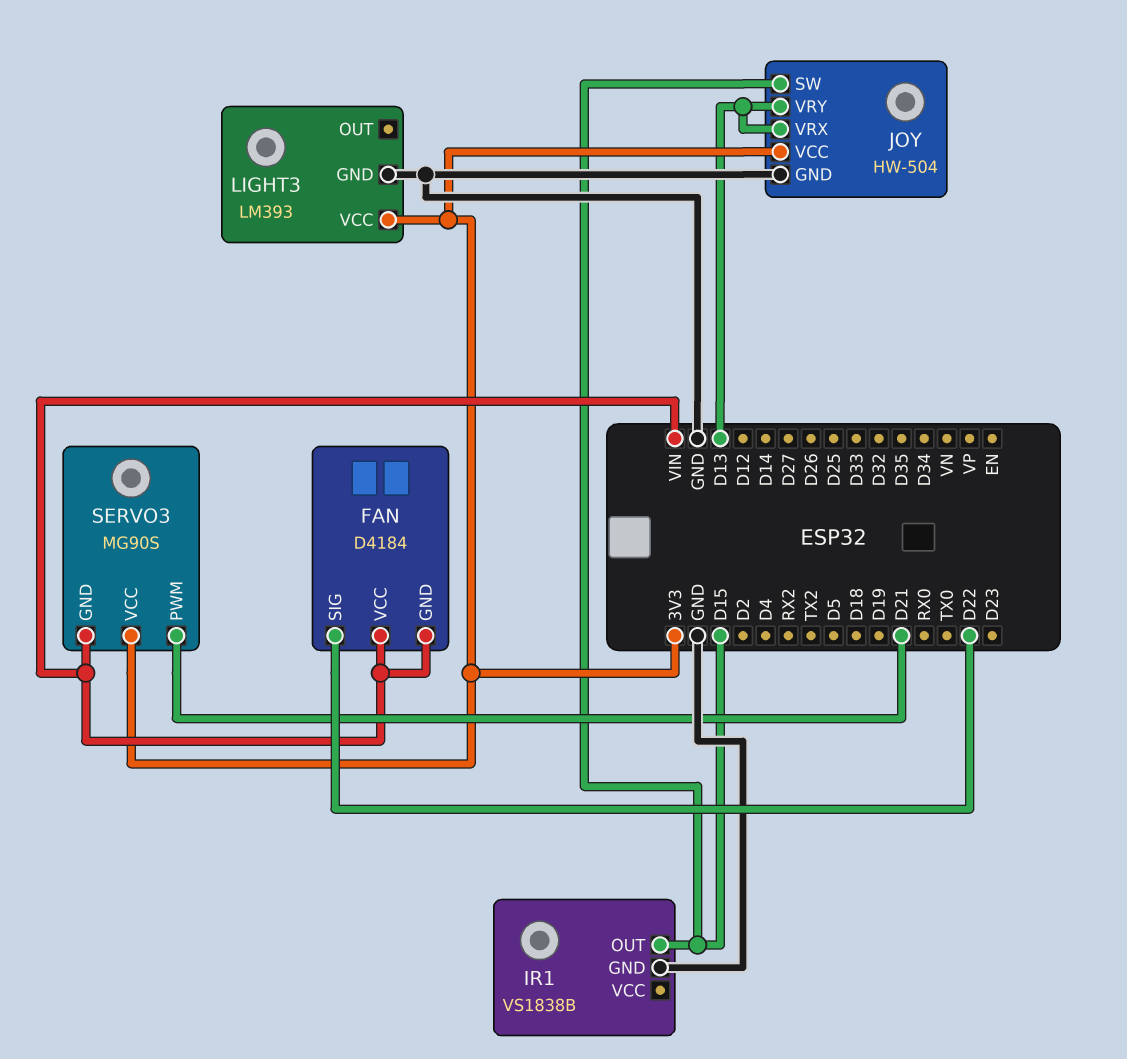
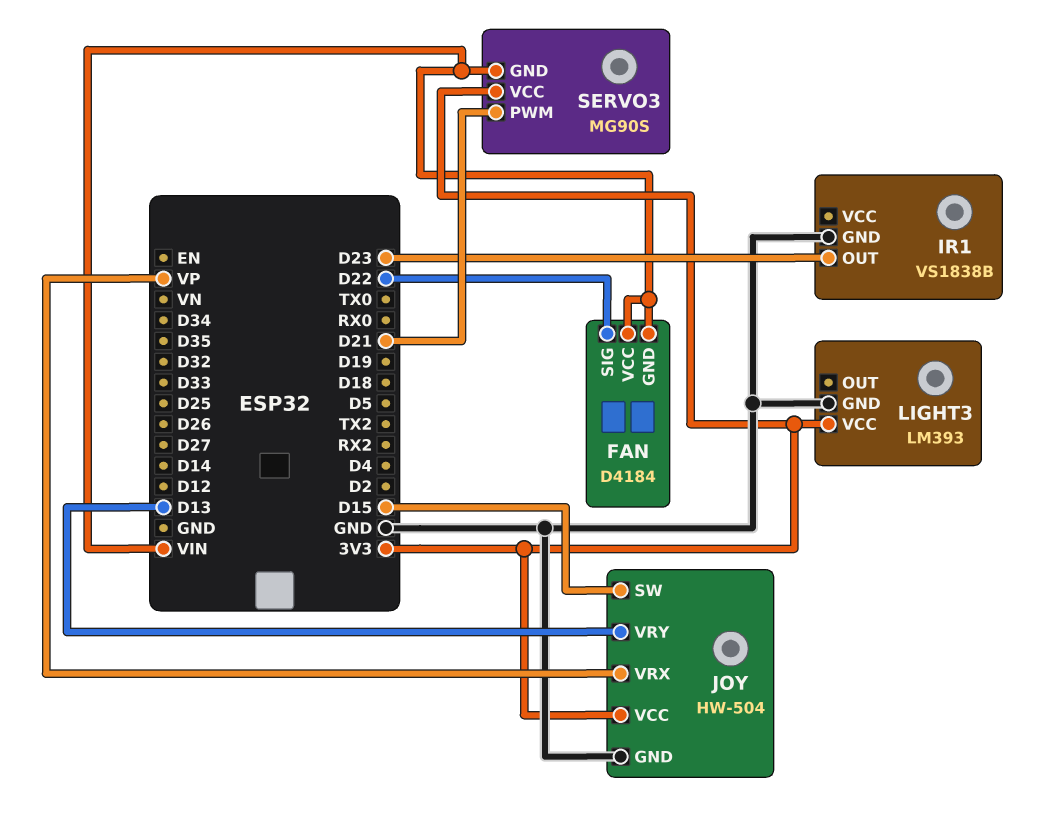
IR1 pin OUT: D15 -> D23
JOY pin VRX: D13 -> VP

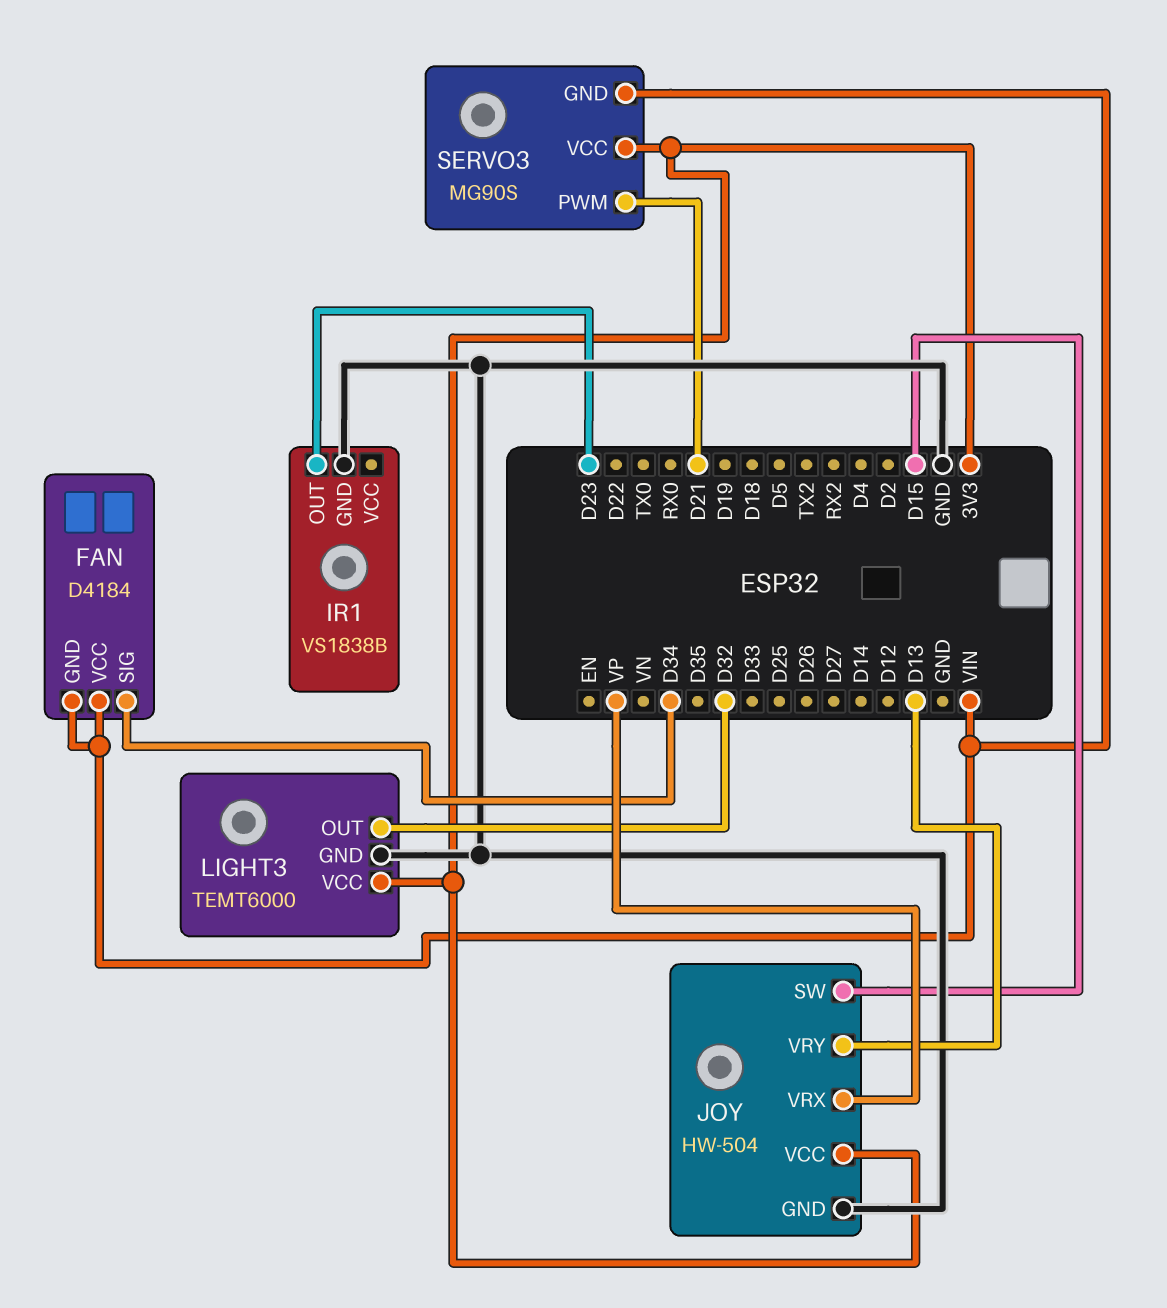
FAN pin SIG: D22 -> D34
LIGHT3: LM393 -> TEMT6000
LIGHT3 pin OUT: none -> D32

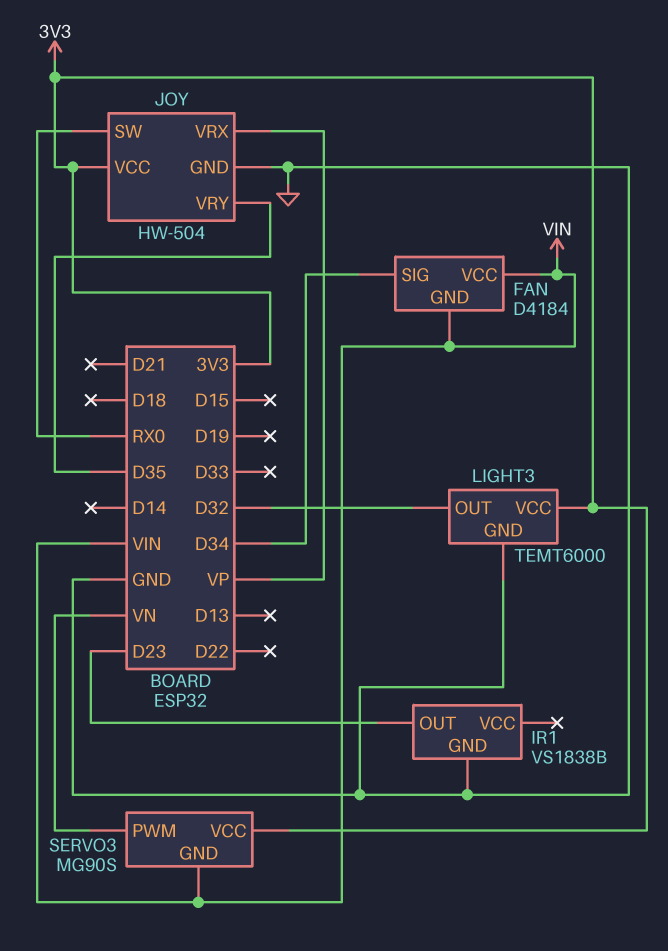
JOY pin SW: D15 -> RX0
JOY pin VRY: D13 -> D35
SERVO3 pin PWM: D21 -> VN

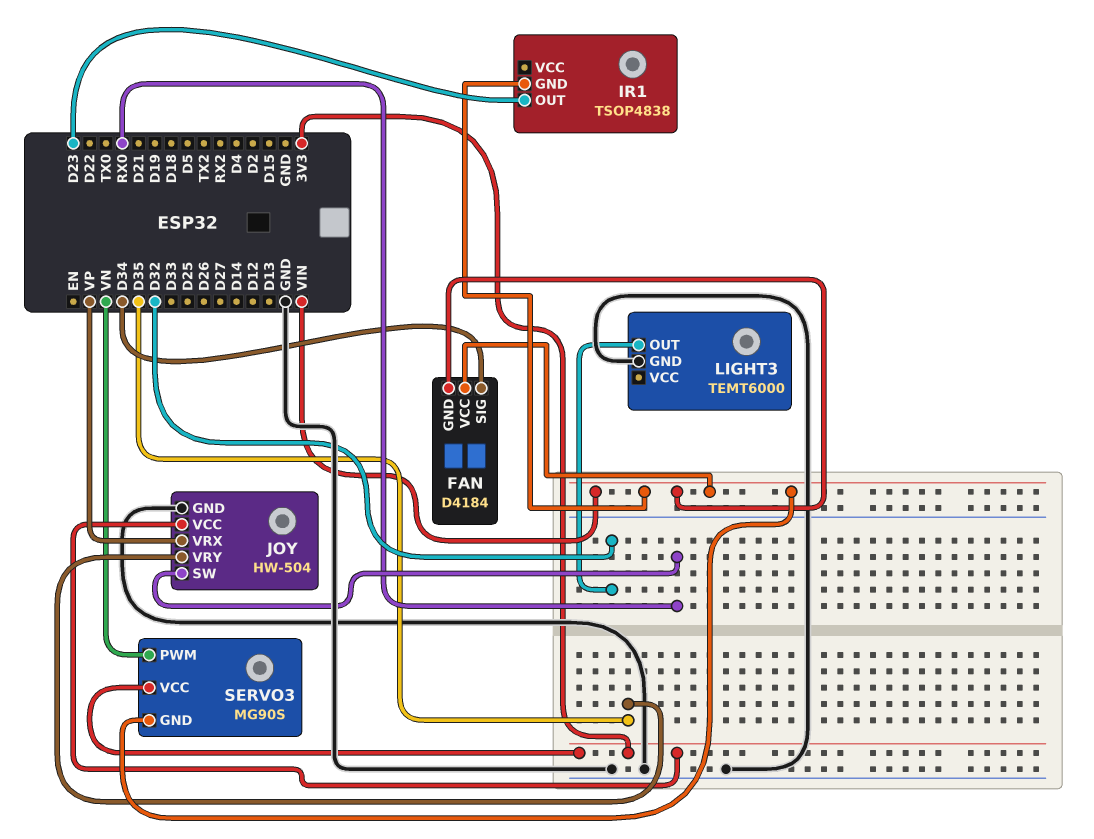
IR1: VS1838B -> TSOP4838
IR1 pin GND: GND -> VIN
LIGHT3 pin VCC: 3V3 -> none

